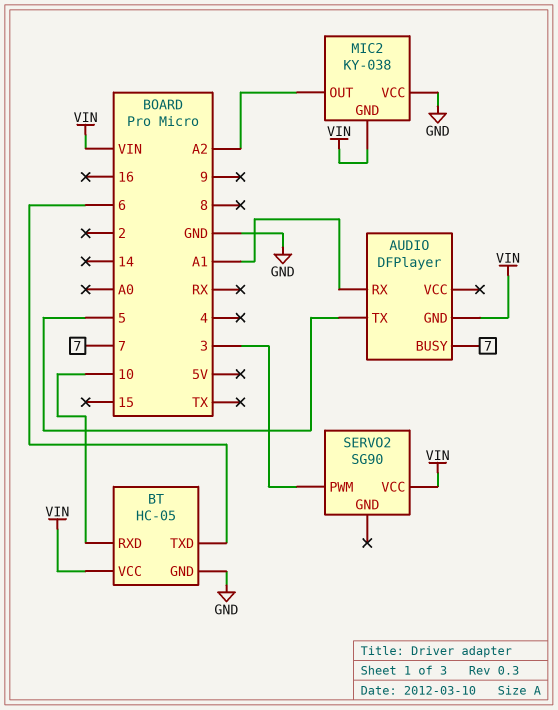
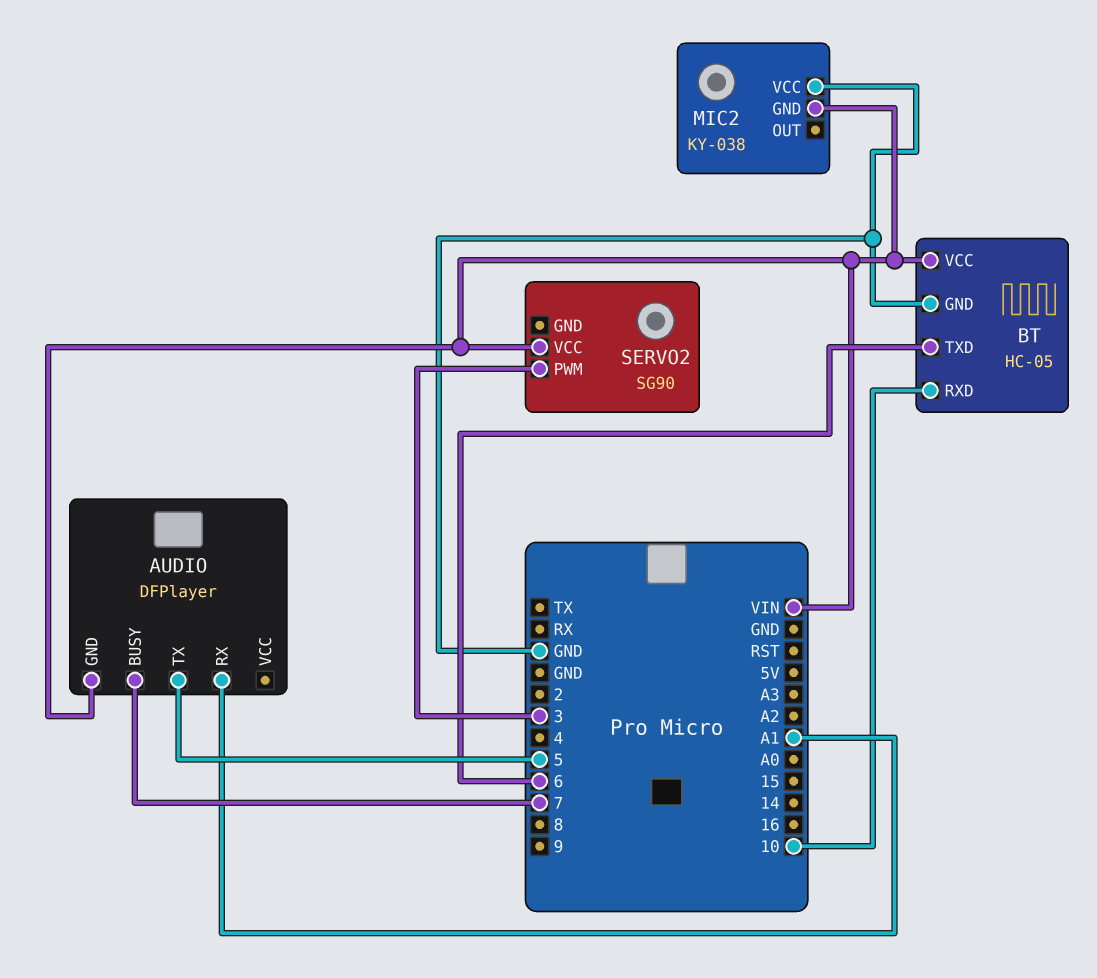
MIC2 pin OUT: A2 -> none

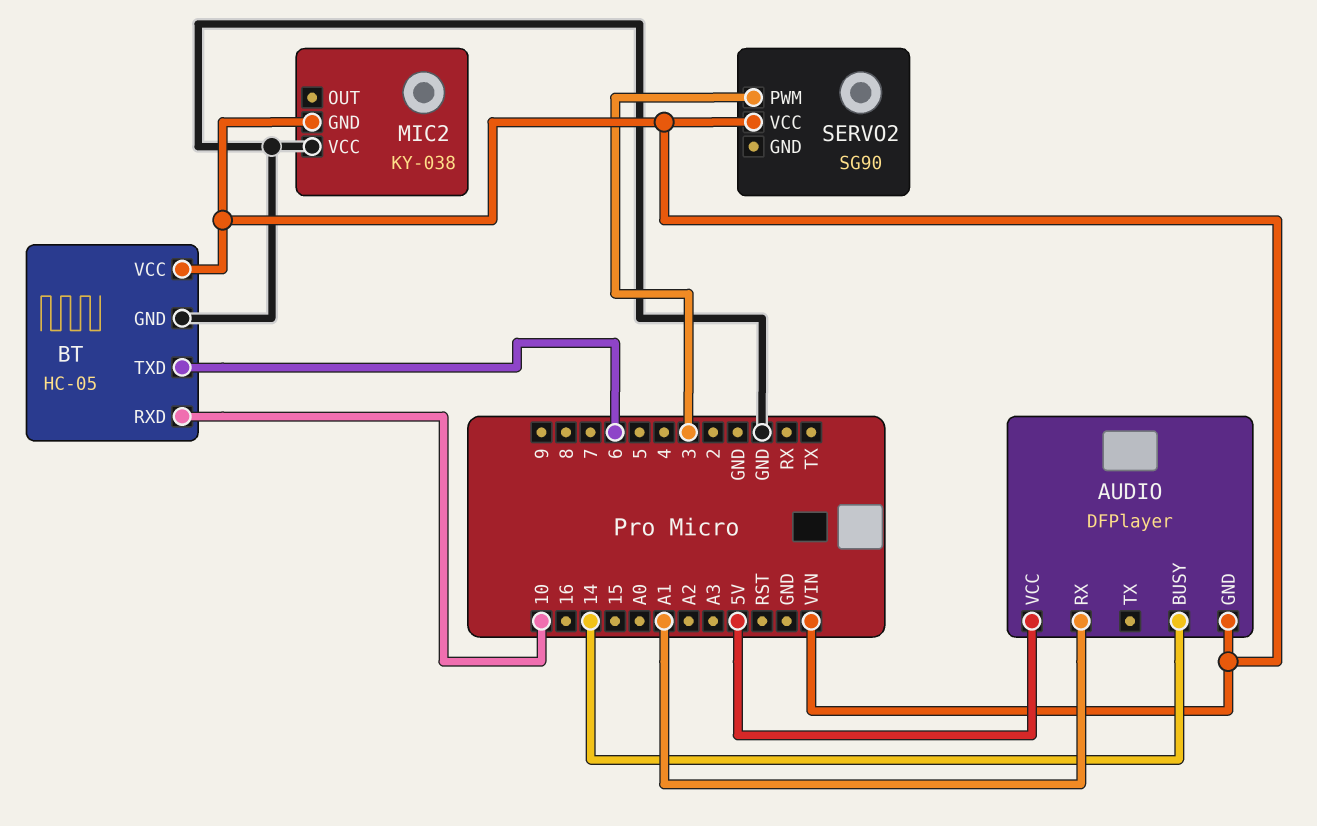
AUDIO pin BUSY: 7 -> 14
AUDIO pin TX: 5 -> none
AUDIO pin VCC: none -> 5V

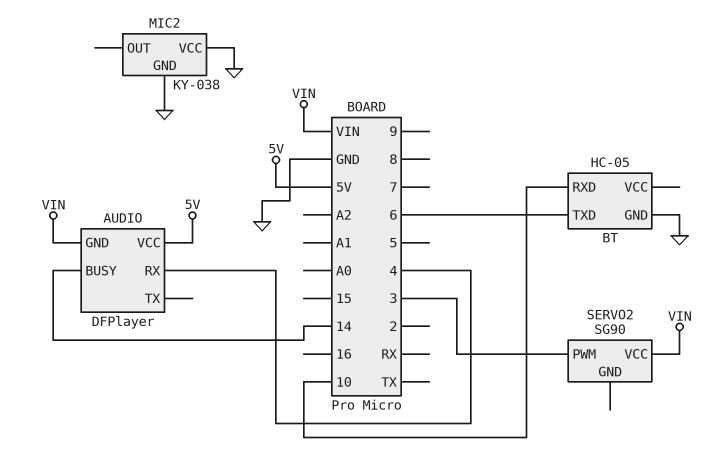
AUDIO pin RX: A1 -> 4
BT pin VCC: VIN -> none
MIC2 pin GND: VIN -> GND

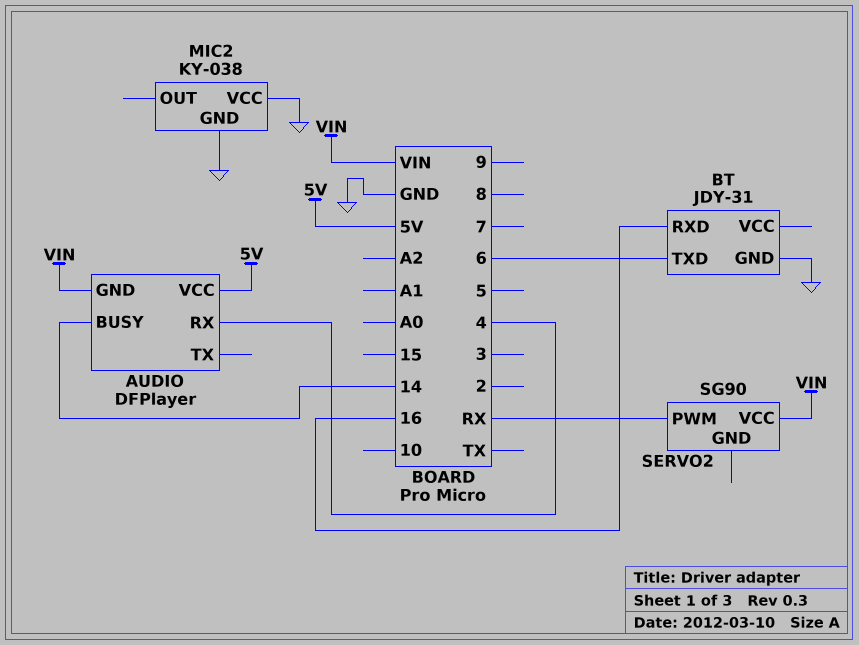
BT: HC-05 -> JDY-31
BT pin RXD: 10 -> 16
SERVO2 pin PWM: 3 -> RX

